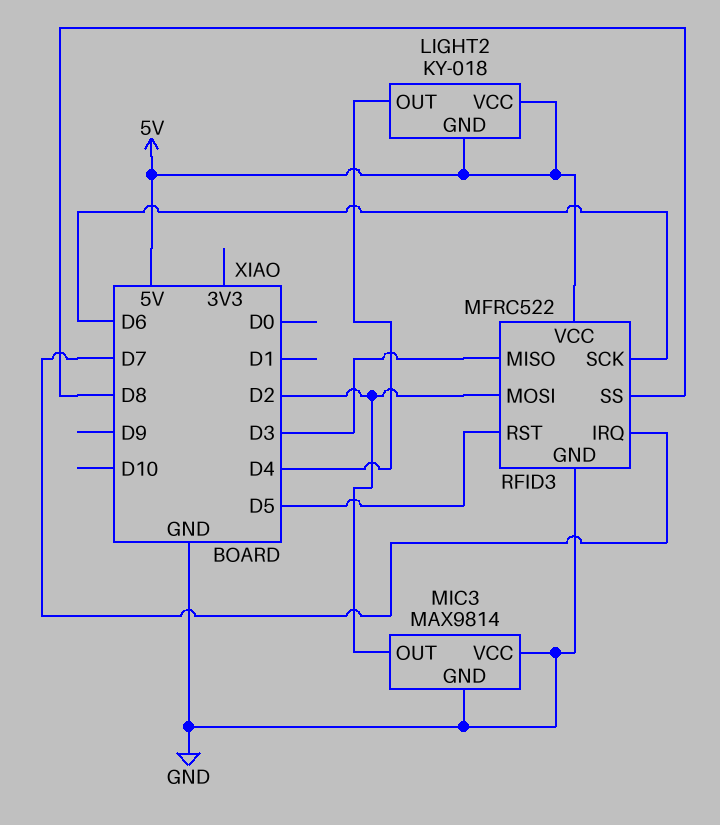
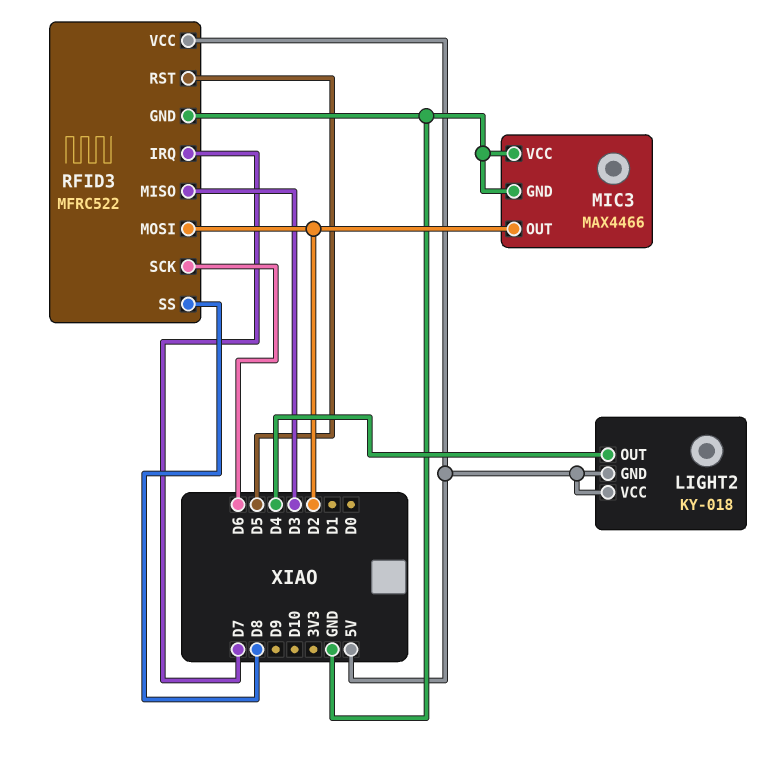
MIC3: MAX9814 -> MAX4466

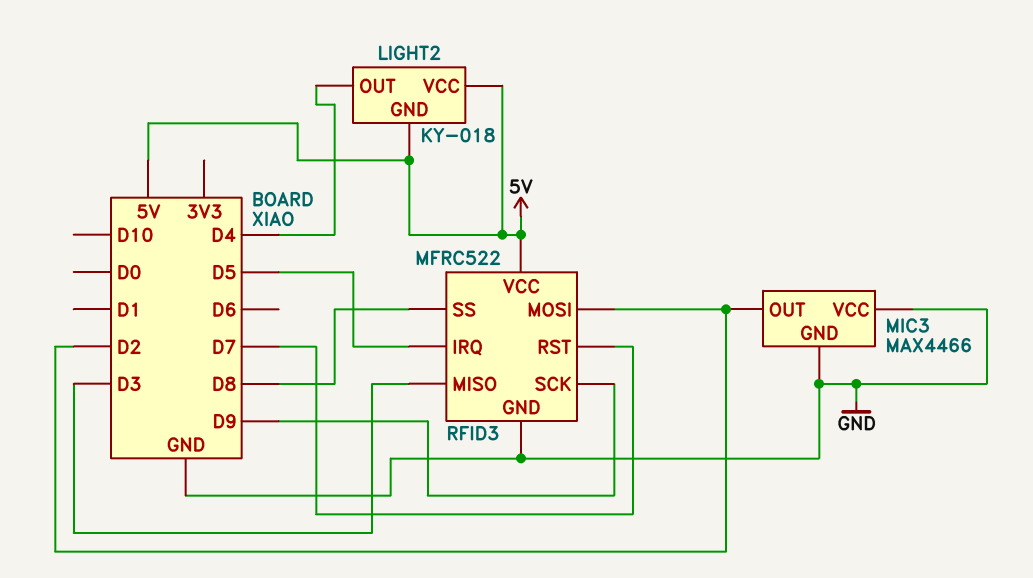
RFID3 pin IRQ: D7 -> D5
RFID3 pin RST: D5 -> D7
RFID3 pin SCK: D6 -> D9

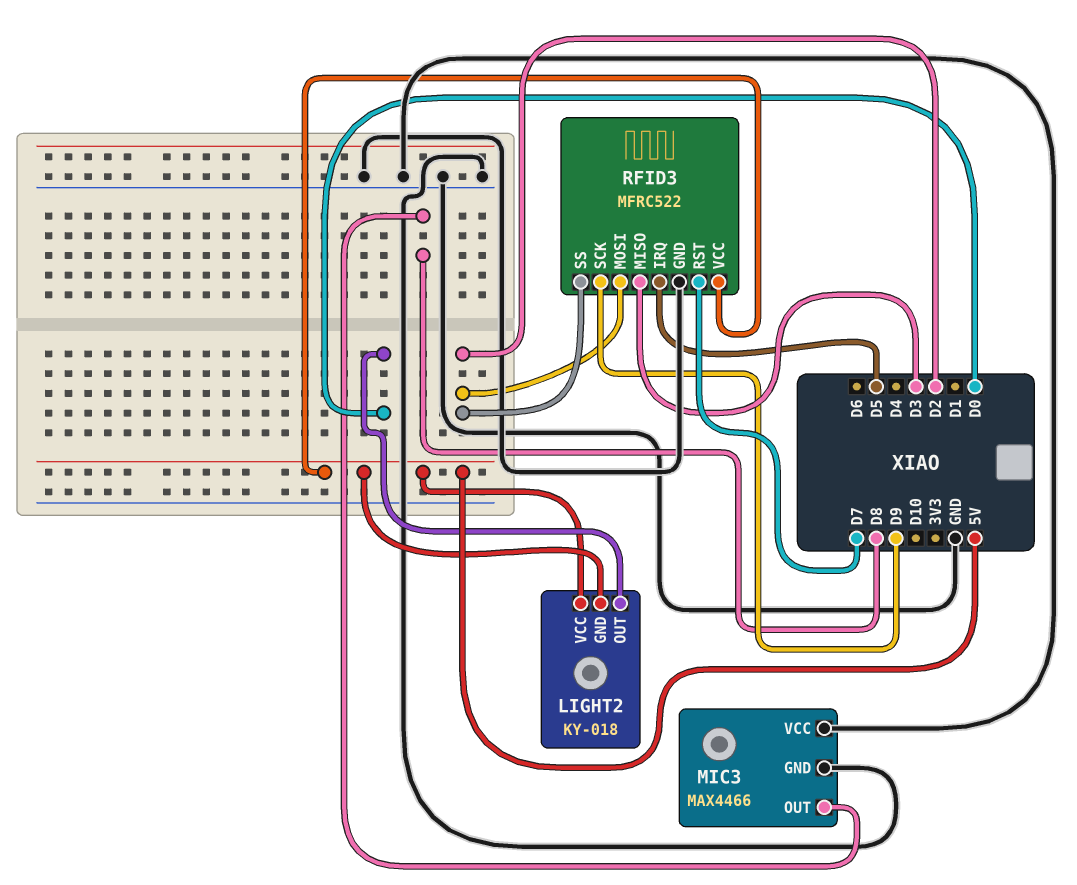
LIGHT2 pin OUT: D4 -> D0
MIC3 pin OUT: D2 -> D8
RFID3 pin SS: D8 -> D2

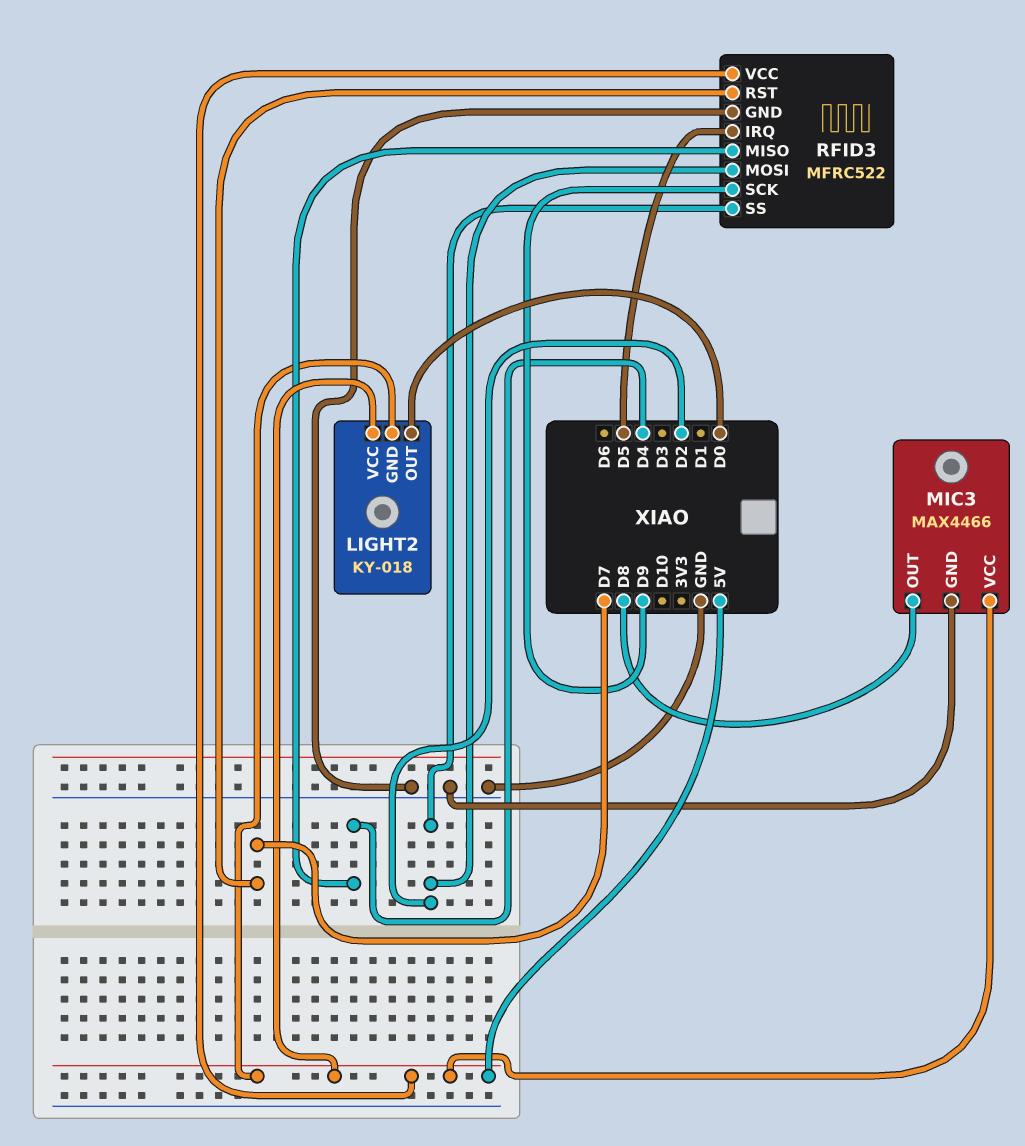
MIC3 pin VCC: GND -> 5V
RFID3 pin MISO: D3 -> D4

